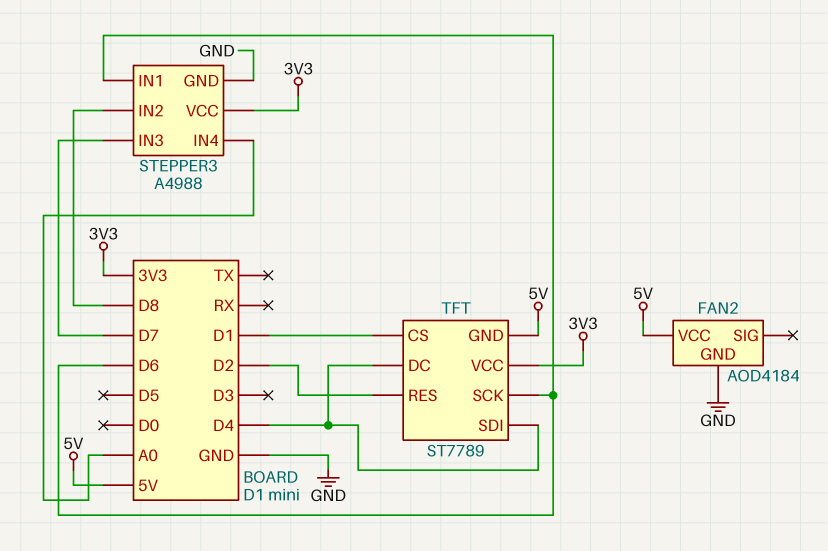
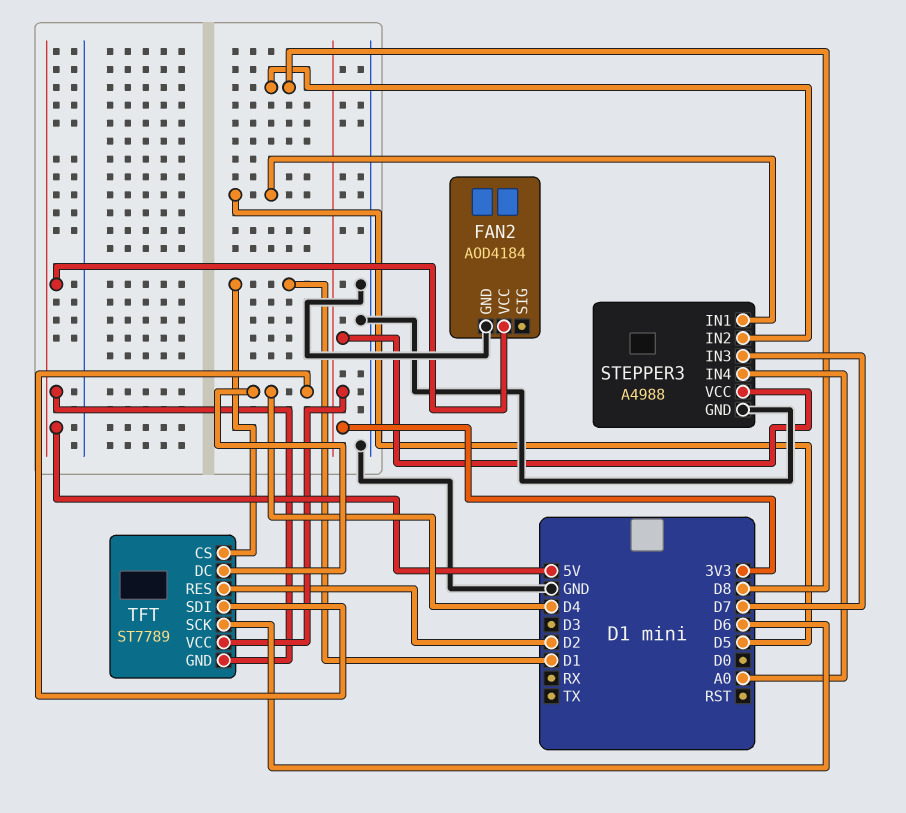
STEPPER3 pin IN1: D6 -> D5

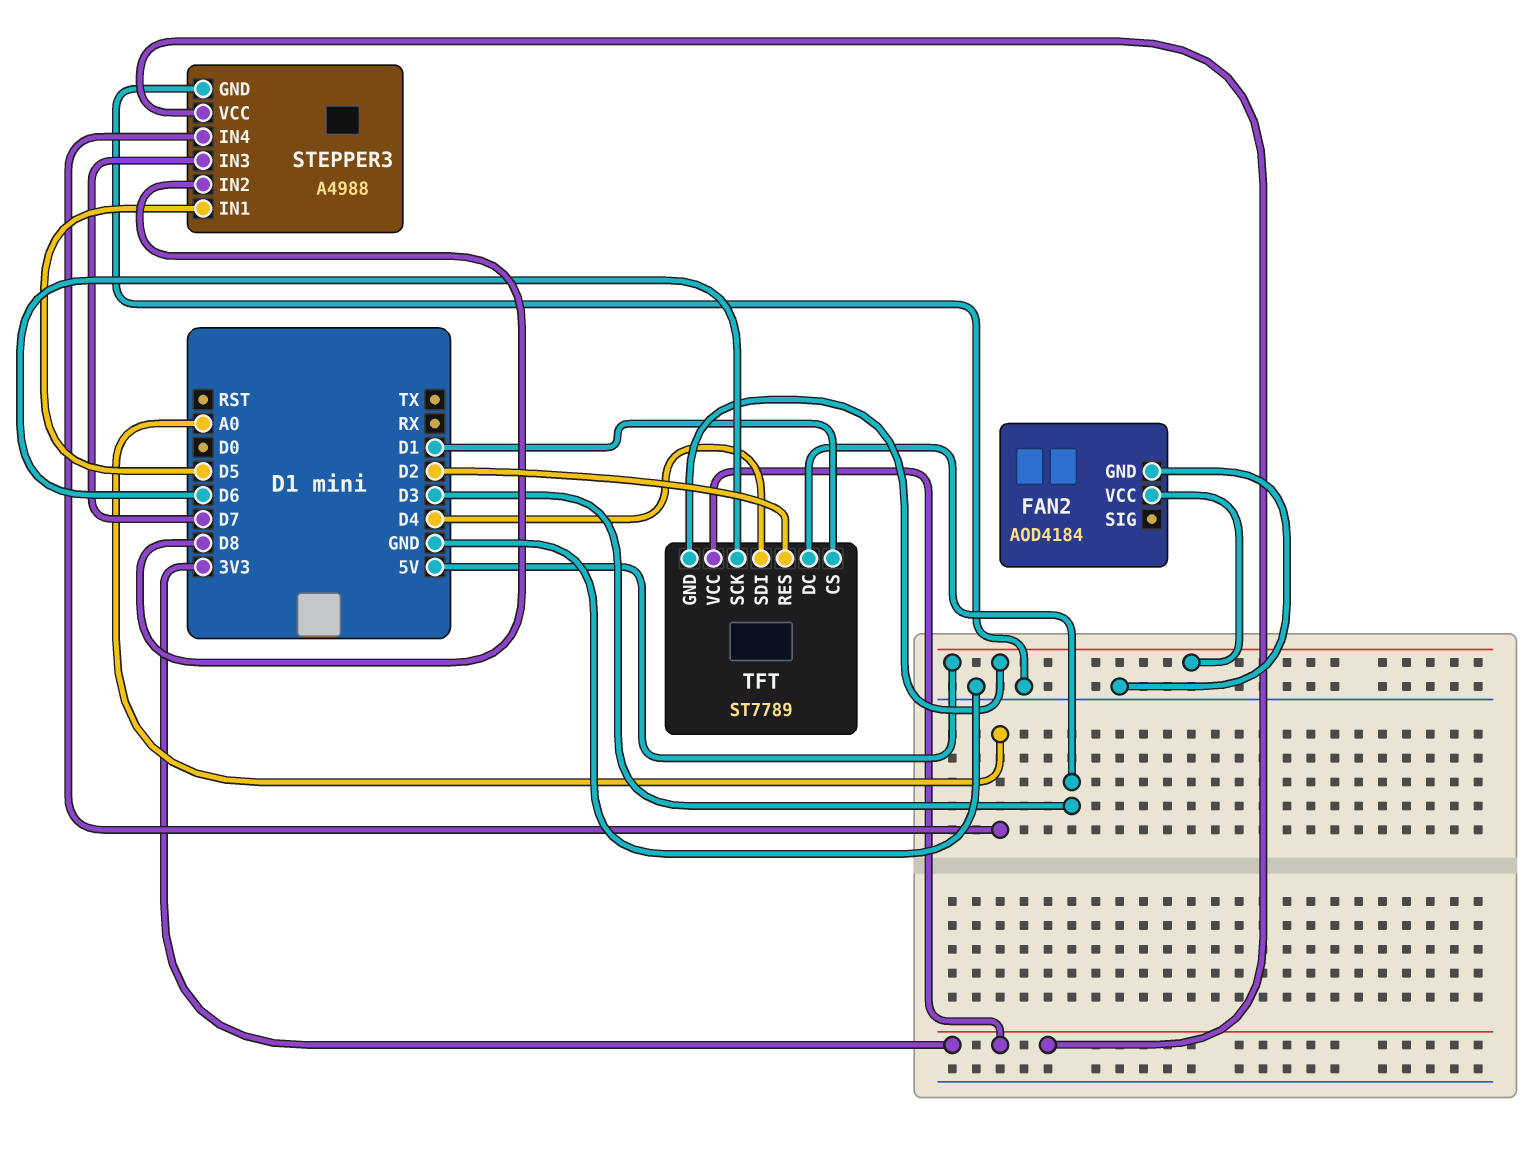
TFT pin DC: D4 -> D3

